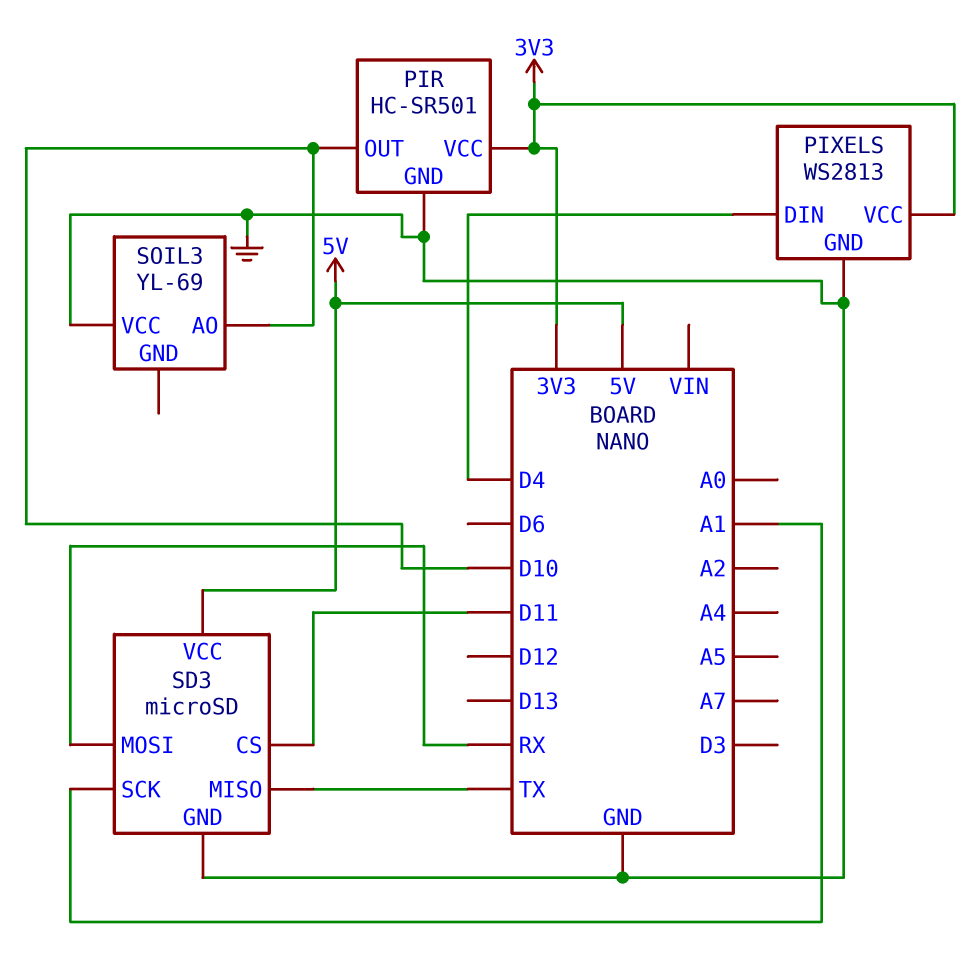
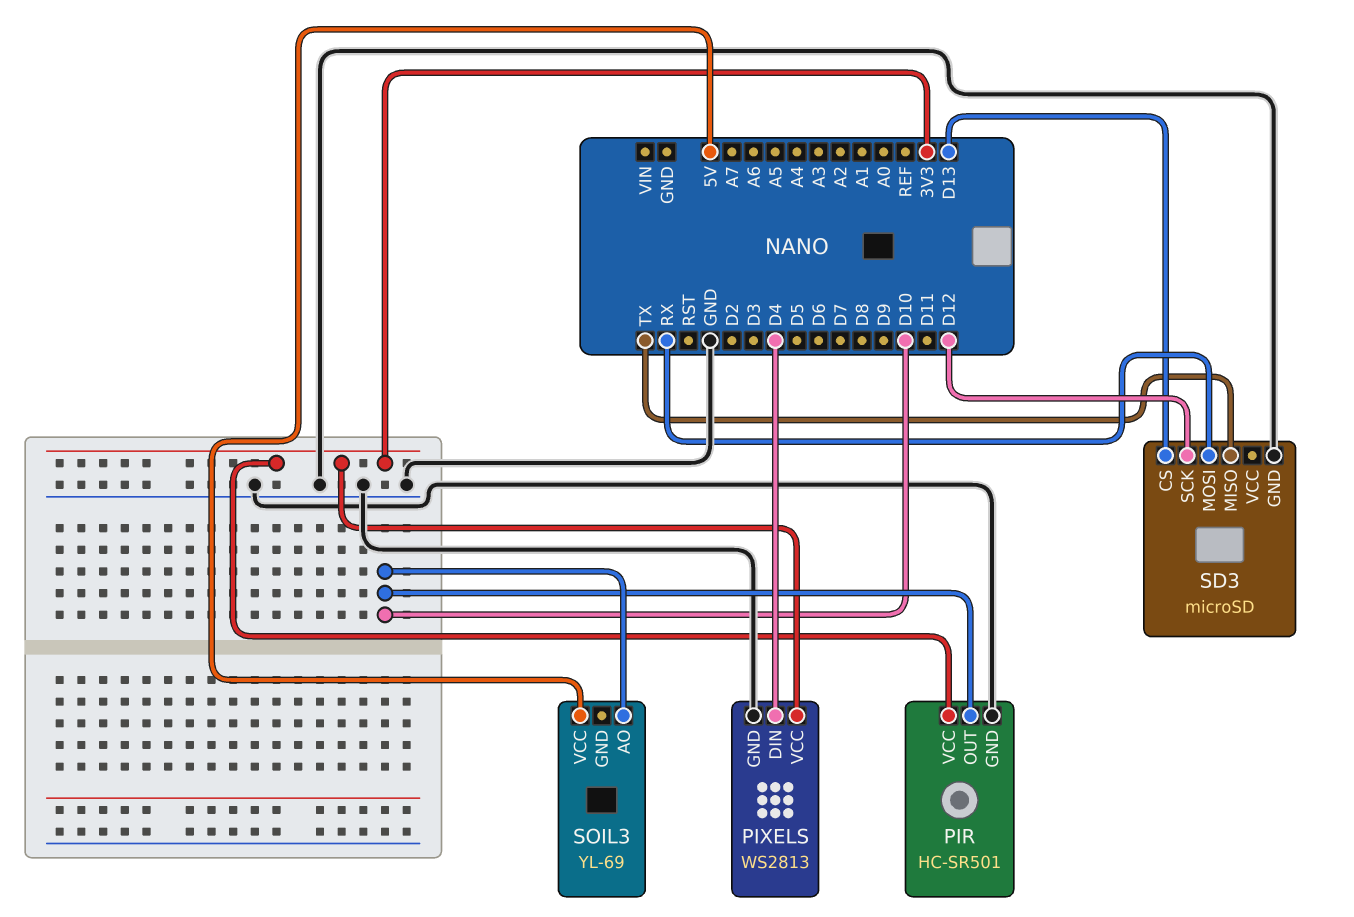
SD3 pin CS: D11 -> D13
SD3 pin SCK: A1 -> D12
SD3 pin VCC: 5V -> none
SOIL3 pin VCC: GND -> 5V

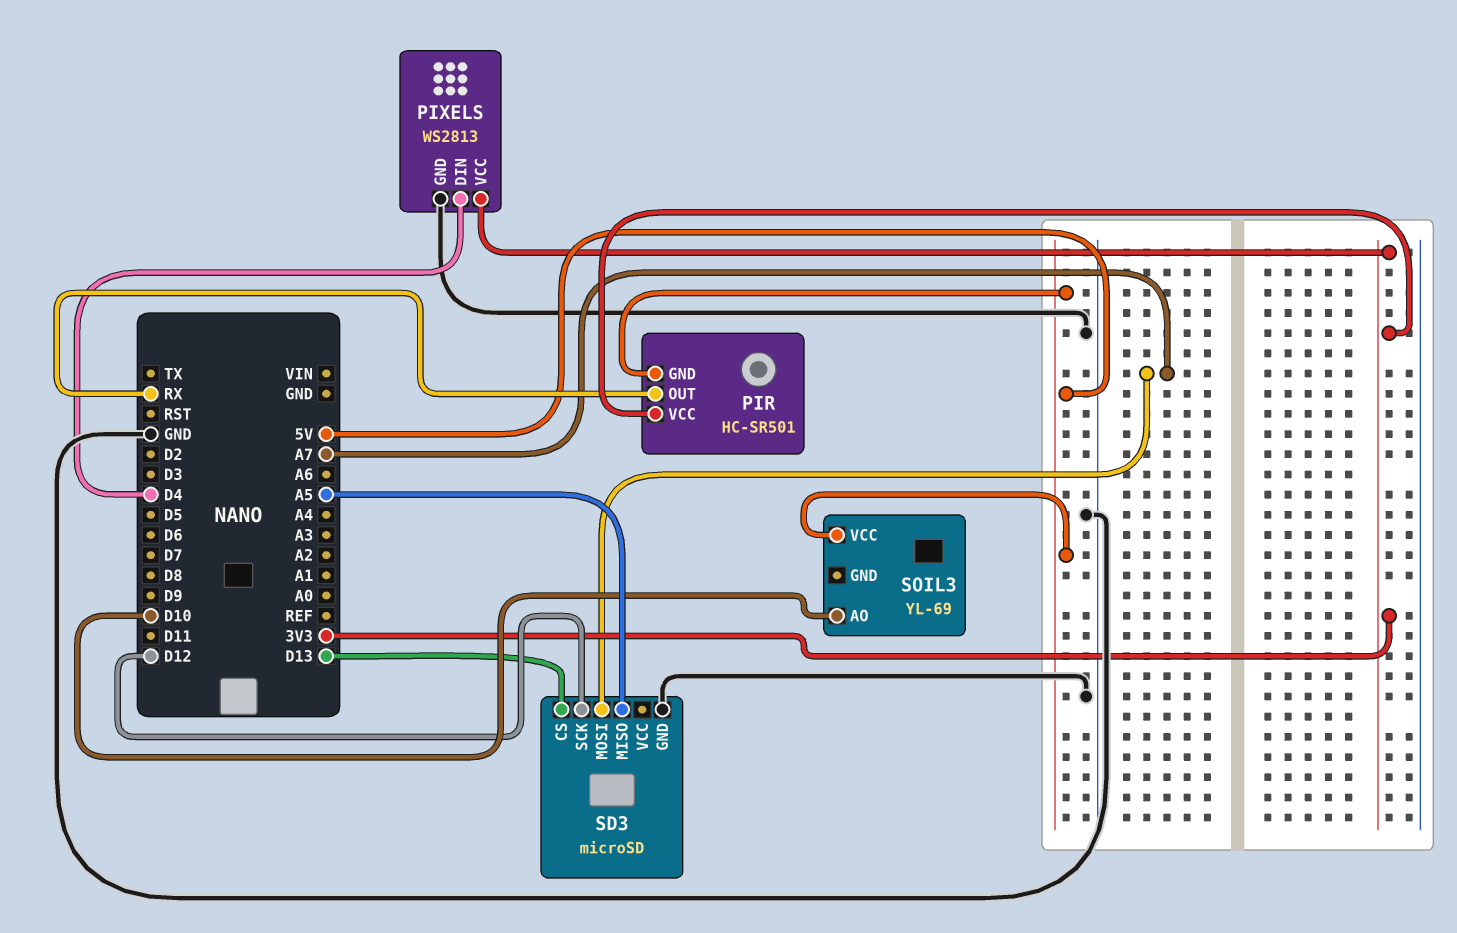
PIR pin GND: GND -> 5V
PIR pin OUT: D10 -> RX
SD3 pin MISO: TX -> A5
SD3 pin MOSI: RX -> A7

